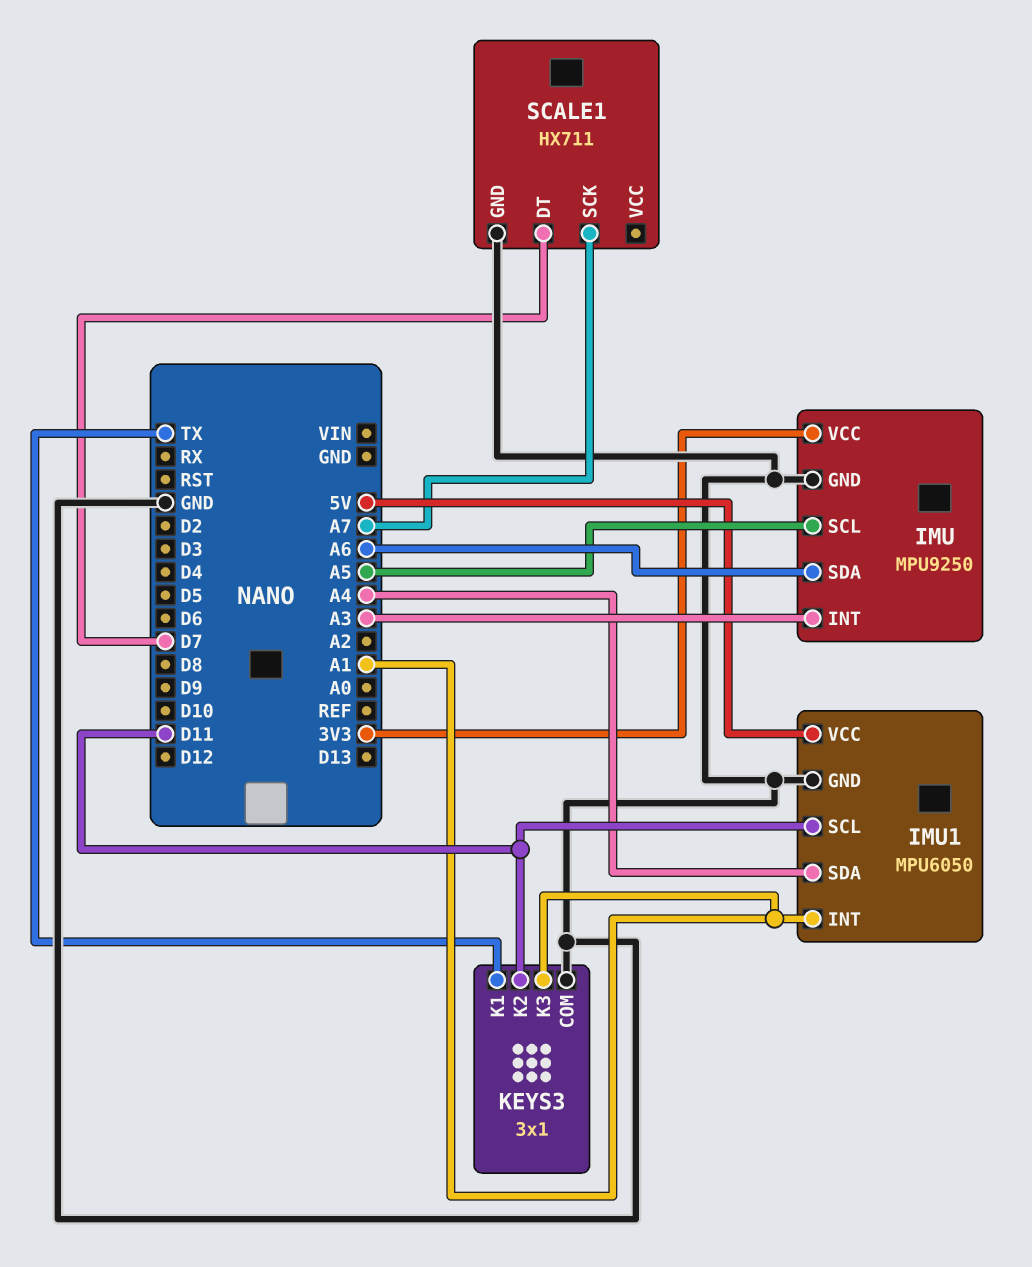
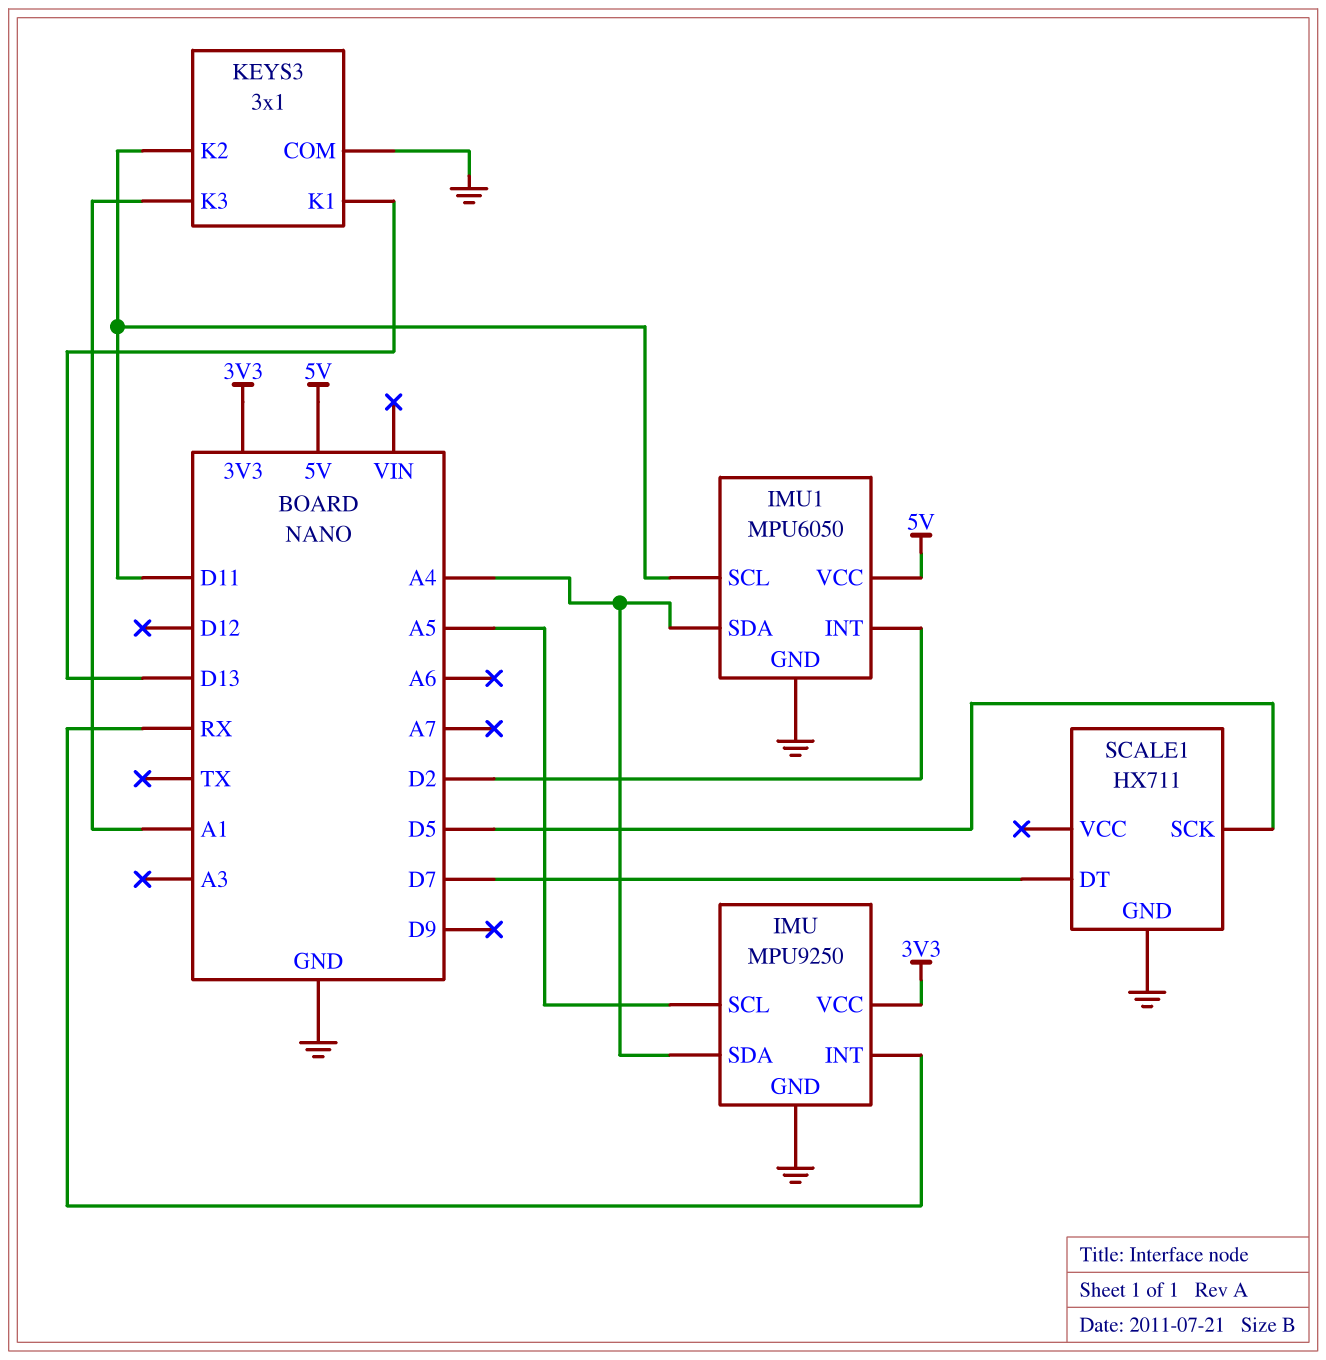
IMU pin INT: A3 -> RX
IMU pin SDA: A6 -> A4
IMU1 pin INT: A1 -> D2
KEYS3 pin K1: TX -> D13
SCALE1 pin SCK: A7 -> D5

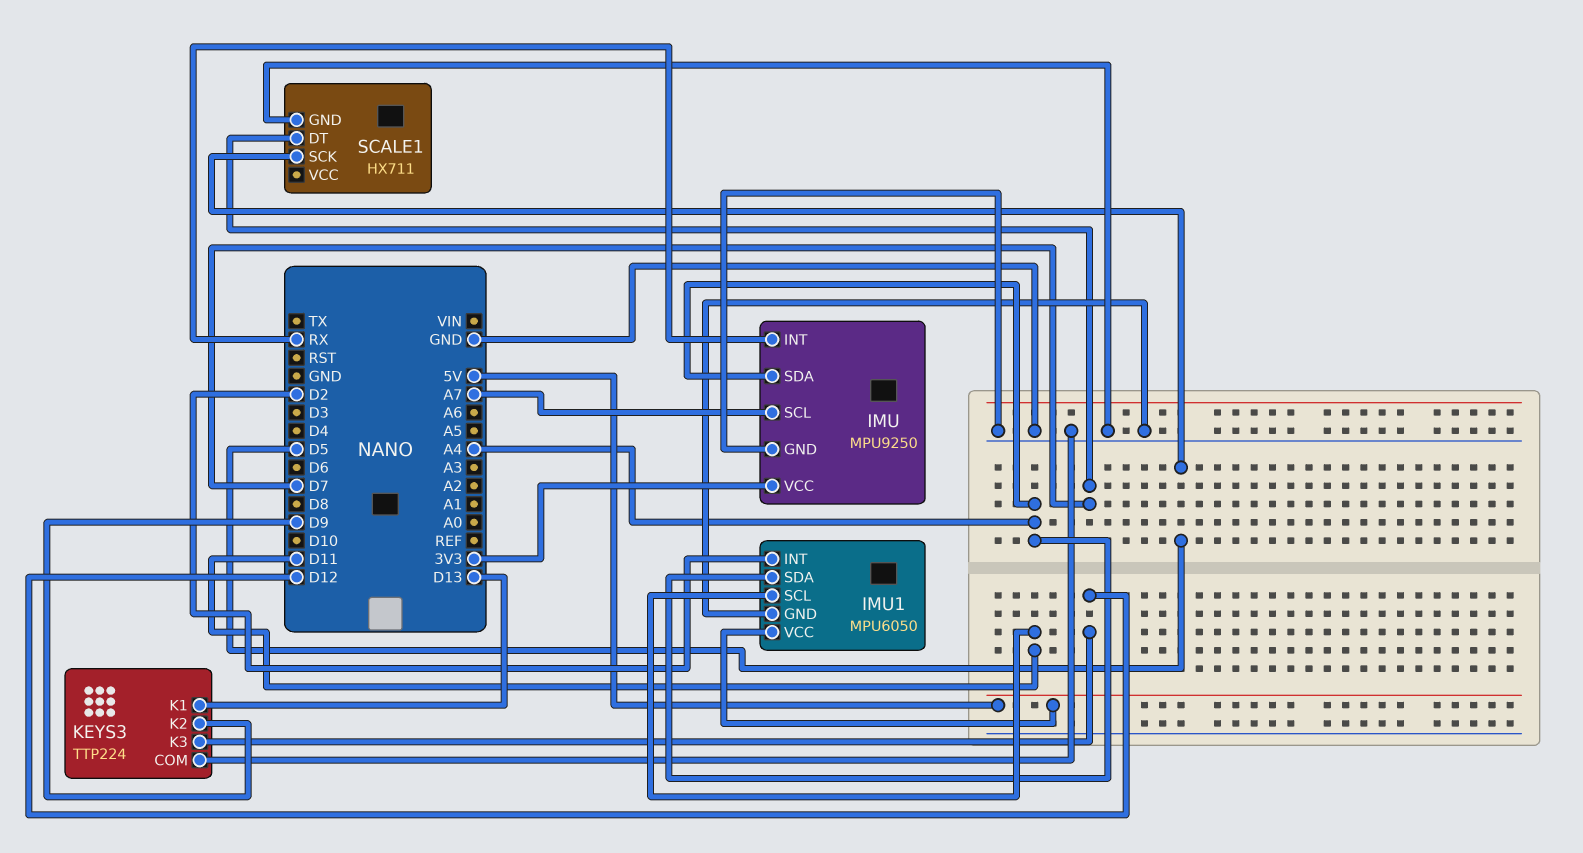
IMU pin SCL: A5 -> A7
KEYS3: 3x1 -> TTP224
KEYS3 pin K2: D11 -> D9
KEYS3 pin K3: A1 -> D12

